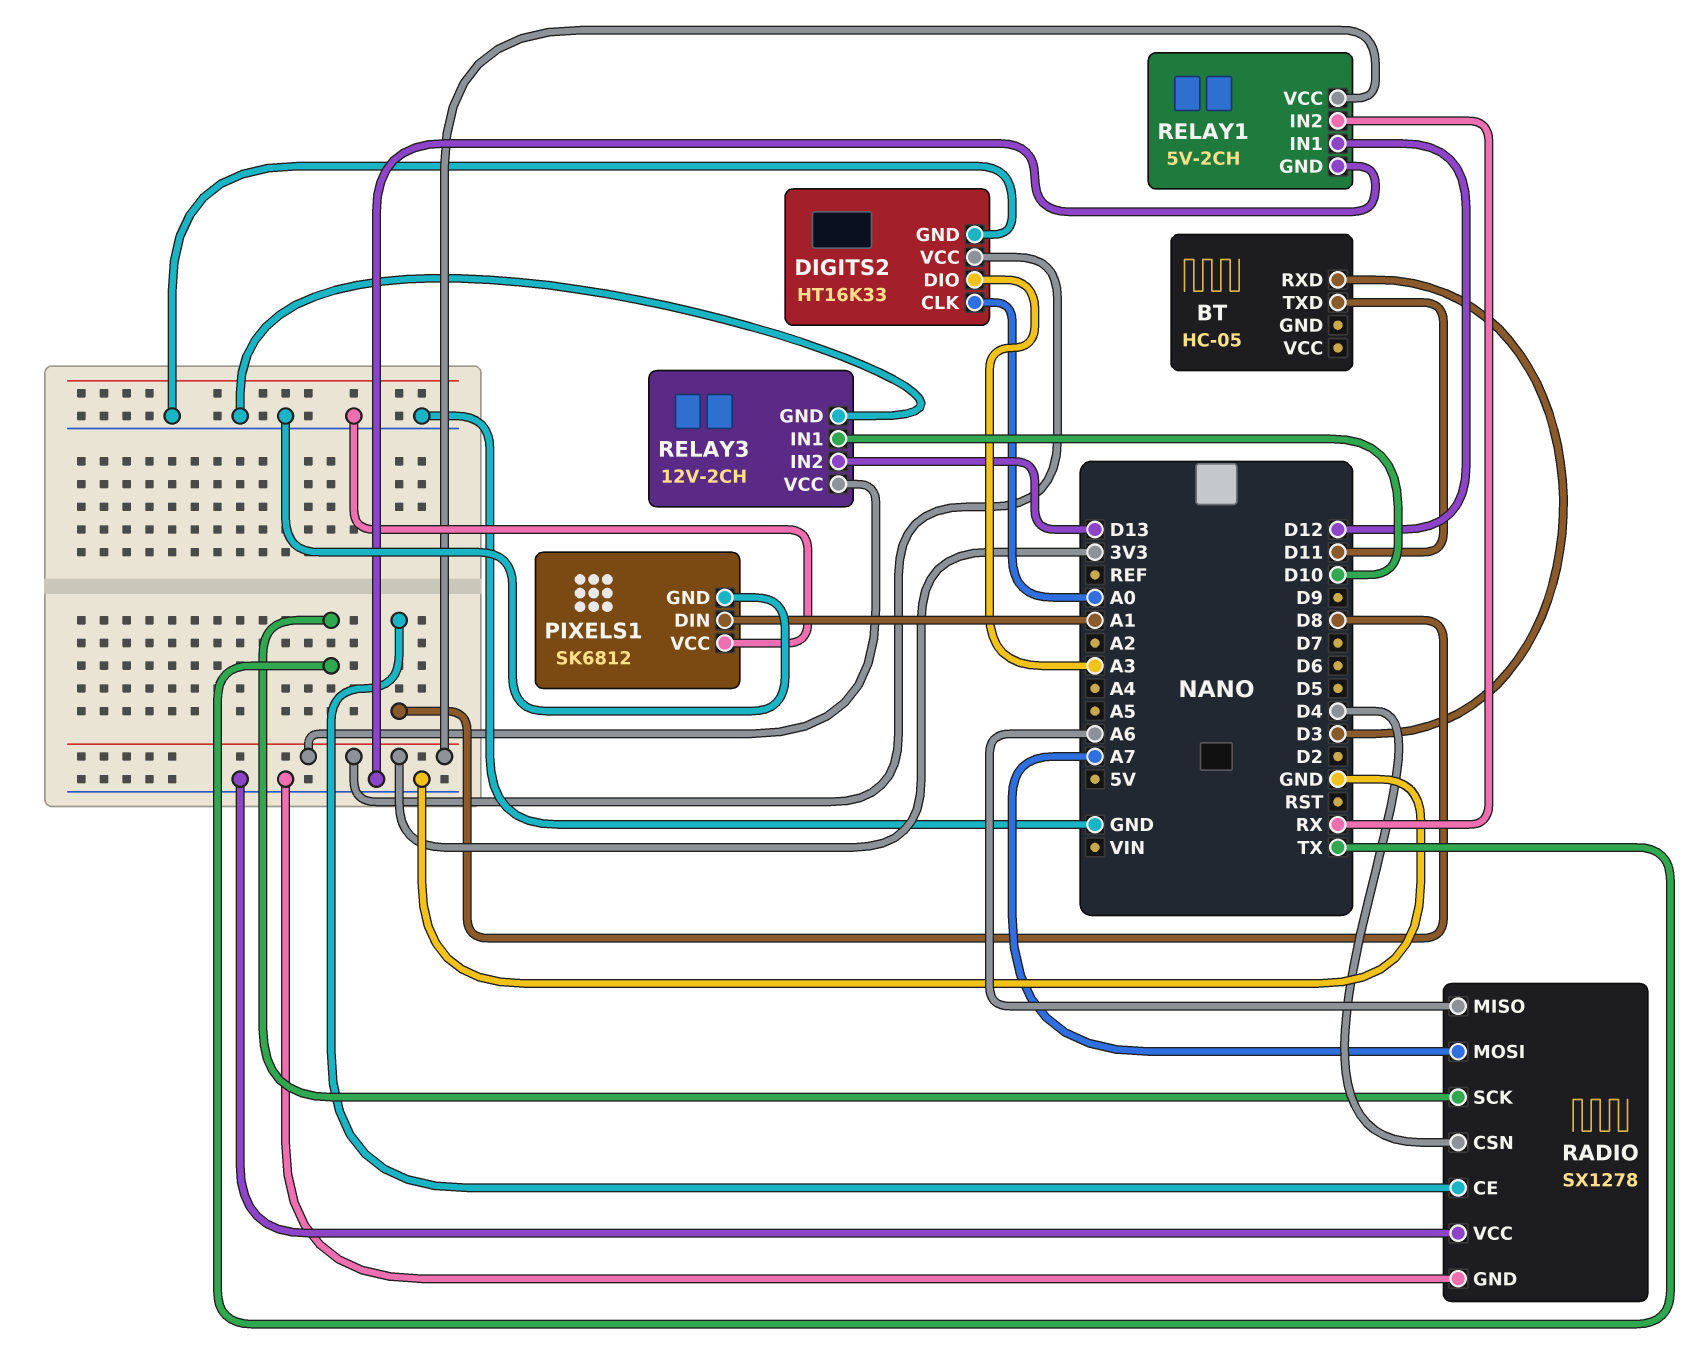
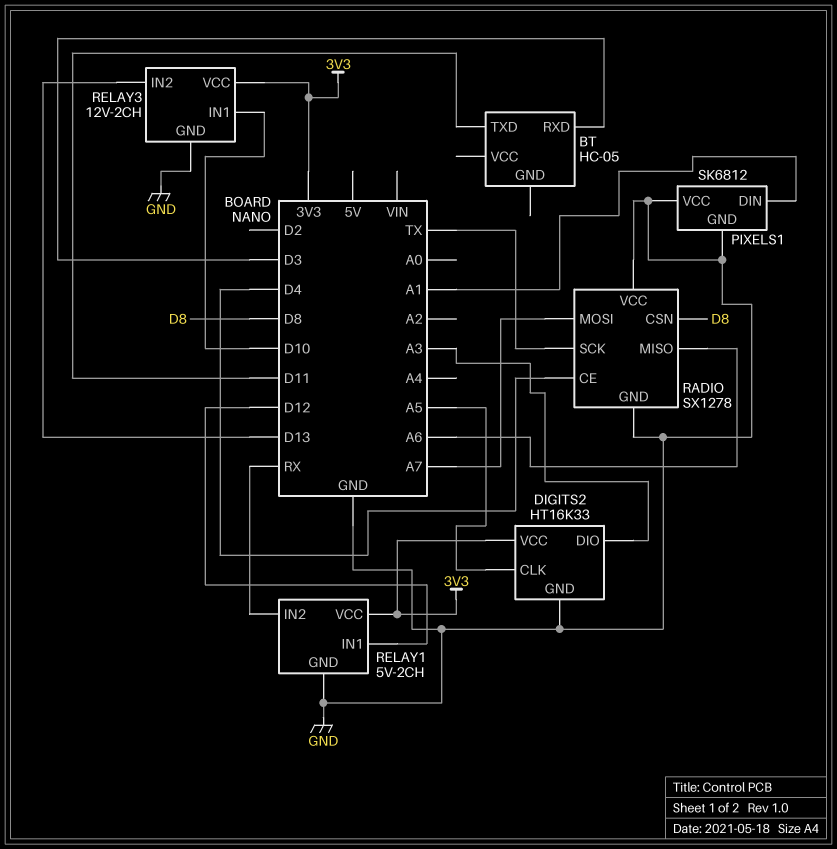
DIGITS2 pin CLK: A0 -> A5
RADIO pin CE: D8 -> D4
RADIO pin CSN: D4 -> D8

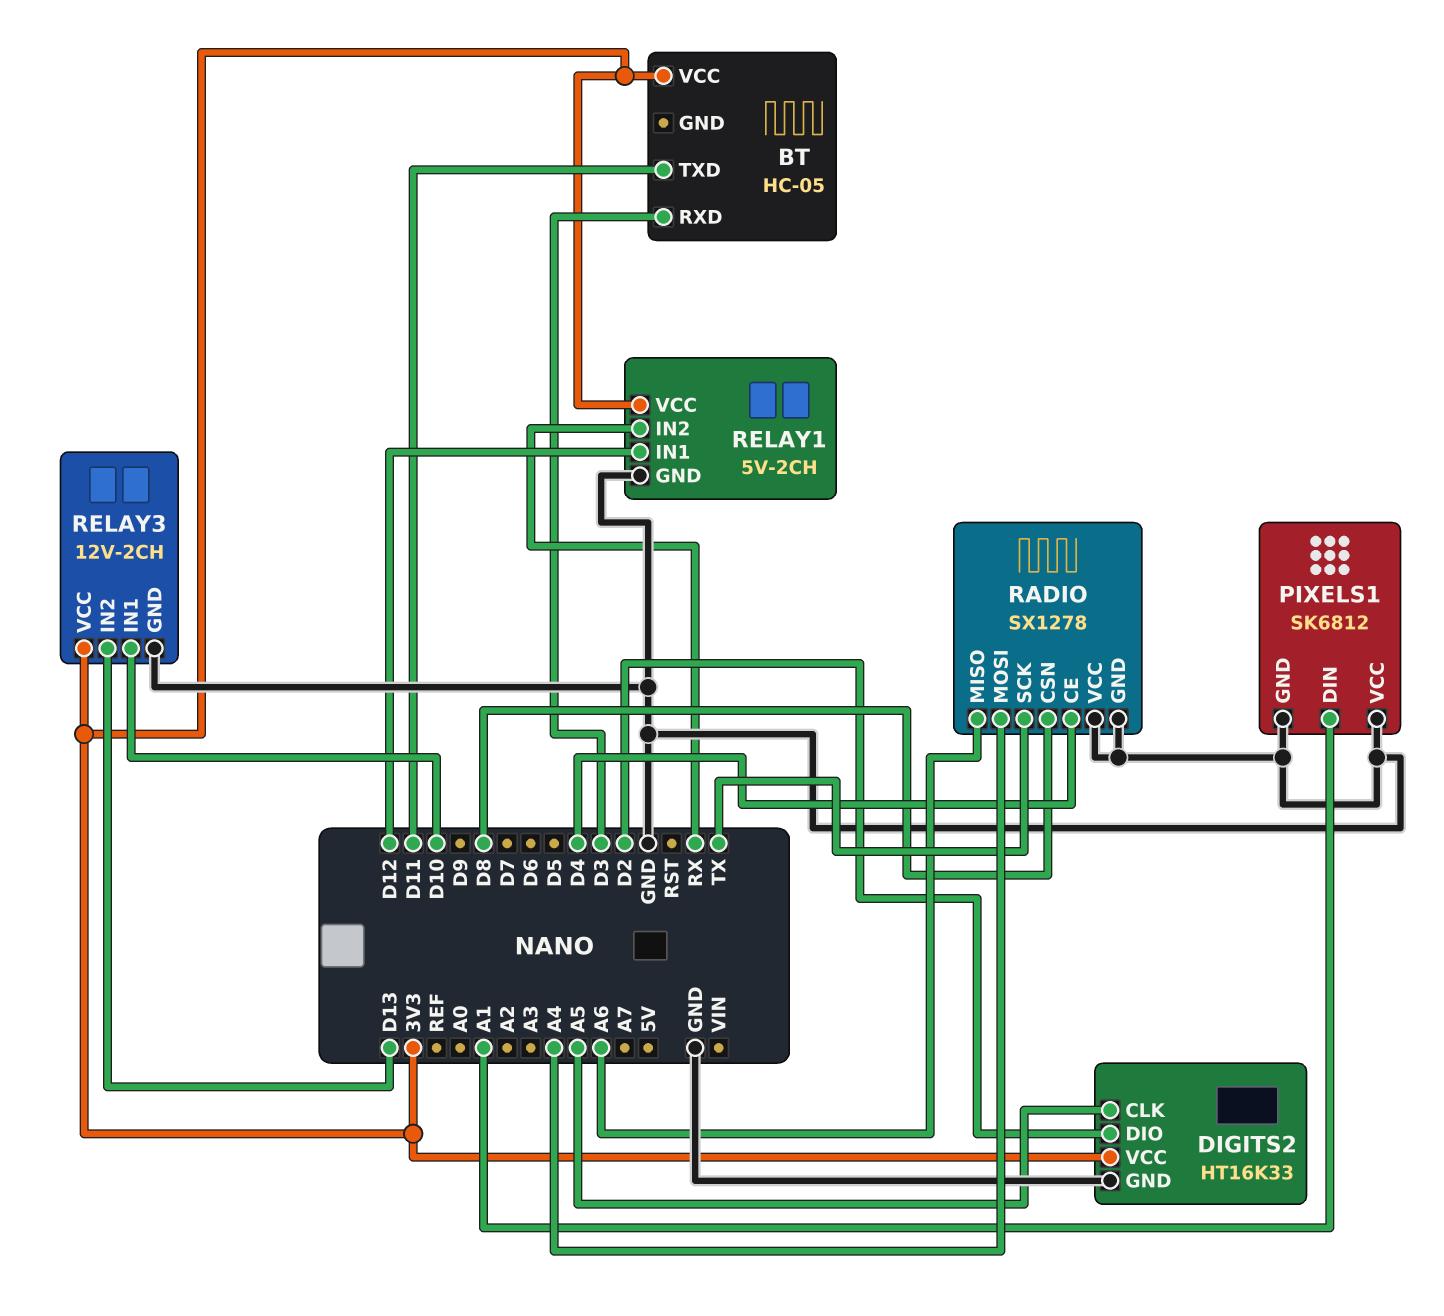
BT pin VCC: none -> 3V3
DIGITS2 pin DIO: A3 -> D2
RADIO pin MOSI: A7 -> A4

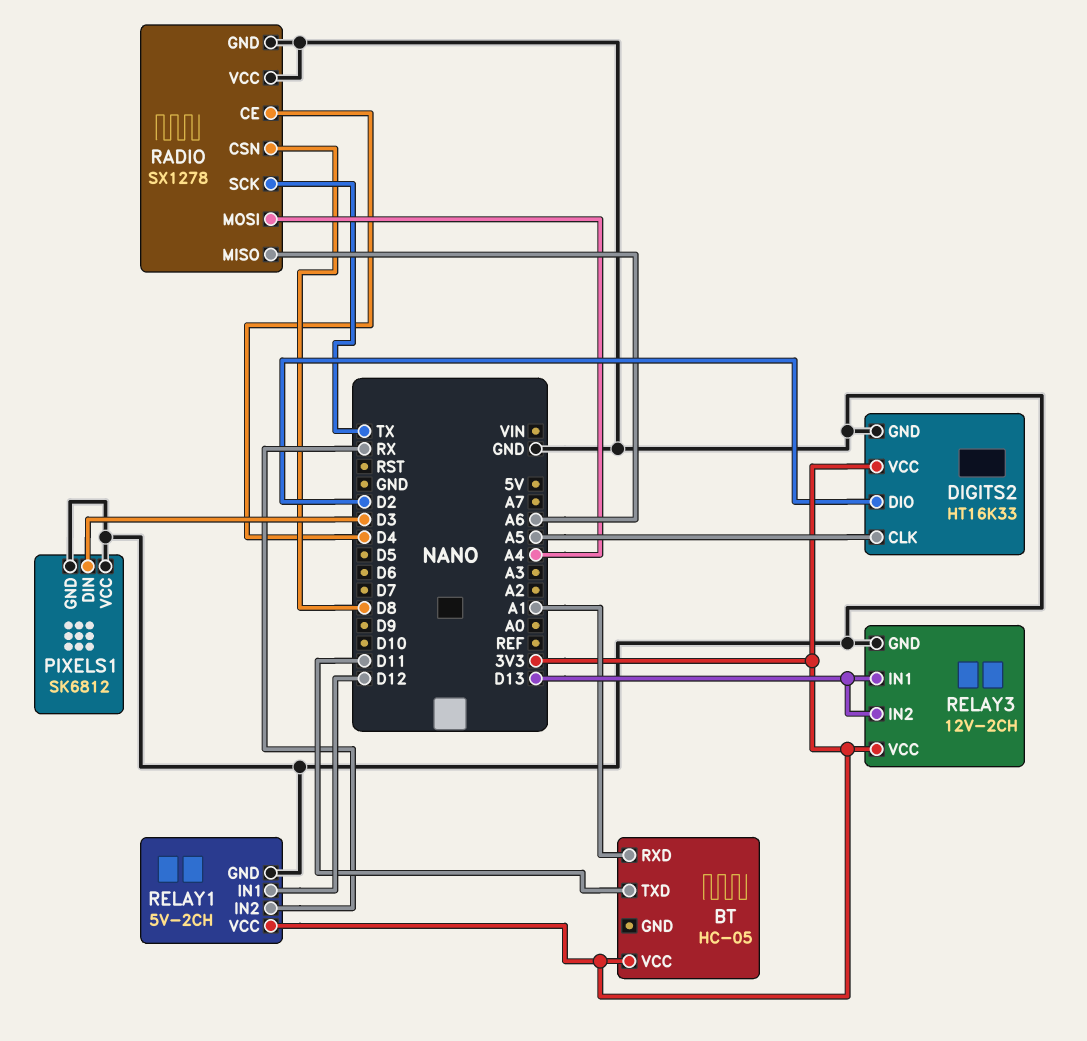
BT pin RXD: D3 -> A1
PIXELS1 pin DIN: A1 -> D3
RELAY3 pin IN1: D10 -> D13

